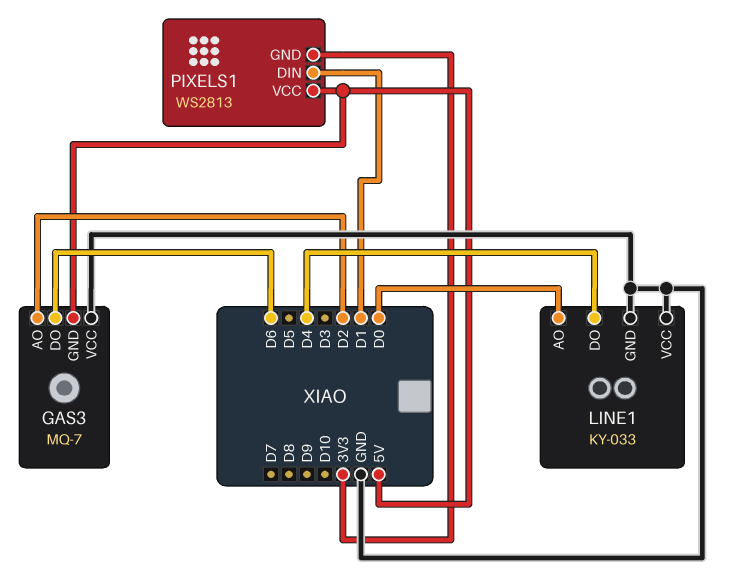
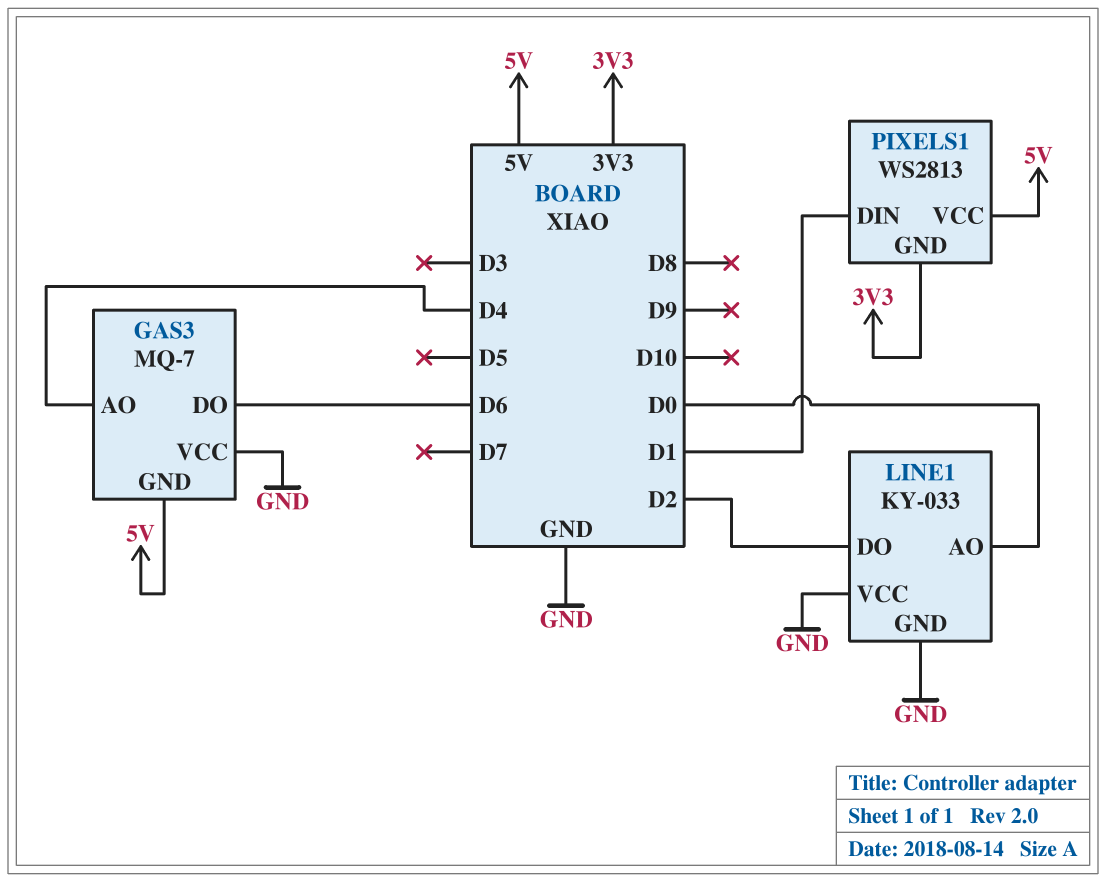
GAS3 pin AO: D2 -> D4
LINE1 pin DO: D4 -> D2

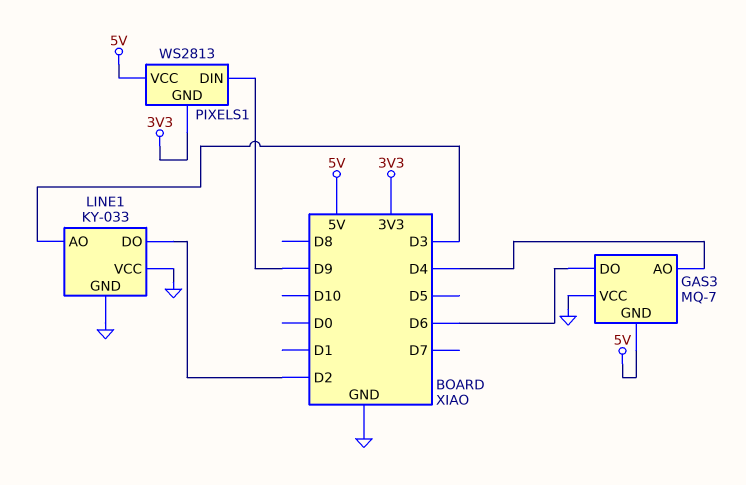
LINE1 pin AO: D0 -> D3
PIXELS1 pin DIN: D1 -> D9

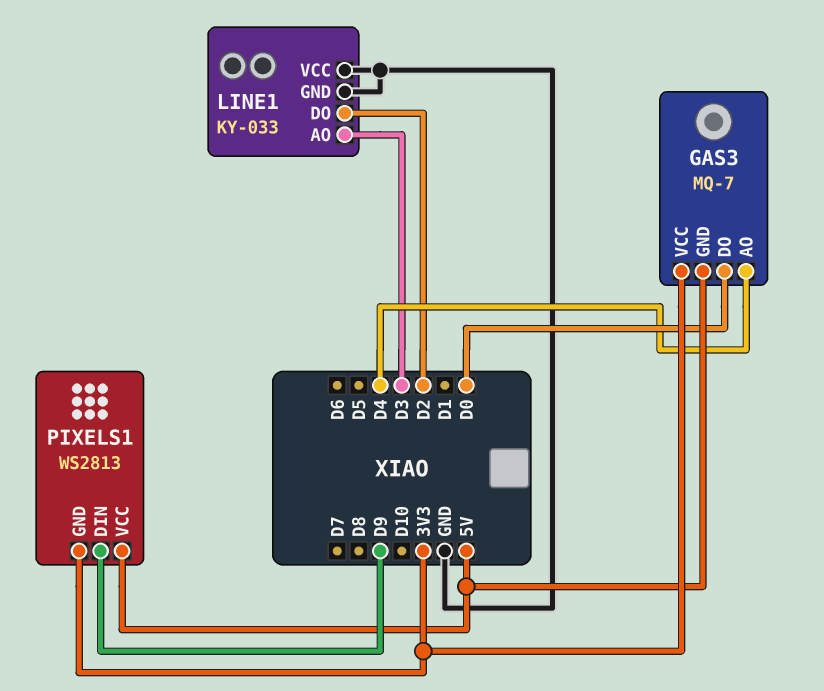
GAS3 pin DO: D6 -> D0
GAS3 pin VCC: GND -> 3V3

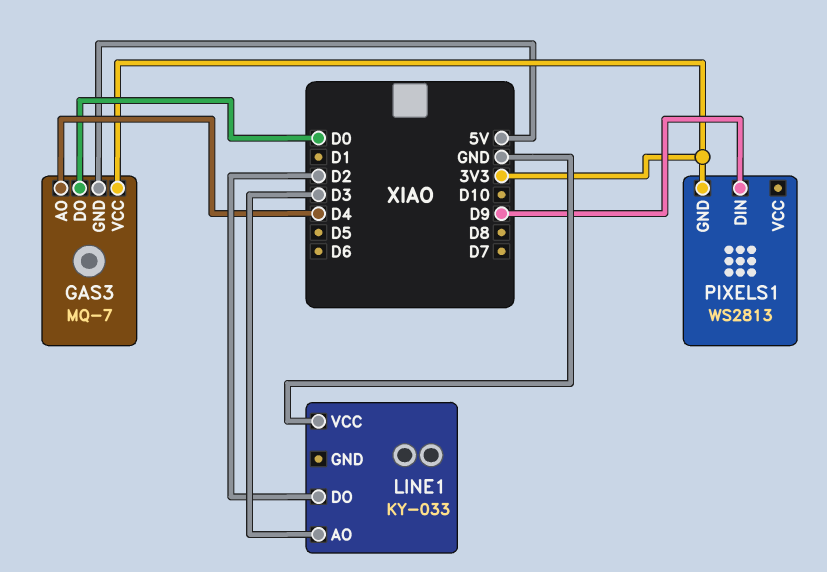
LINE1 pin GND: GND -> none
PIXELS1 pin VCC: 5V -> none

